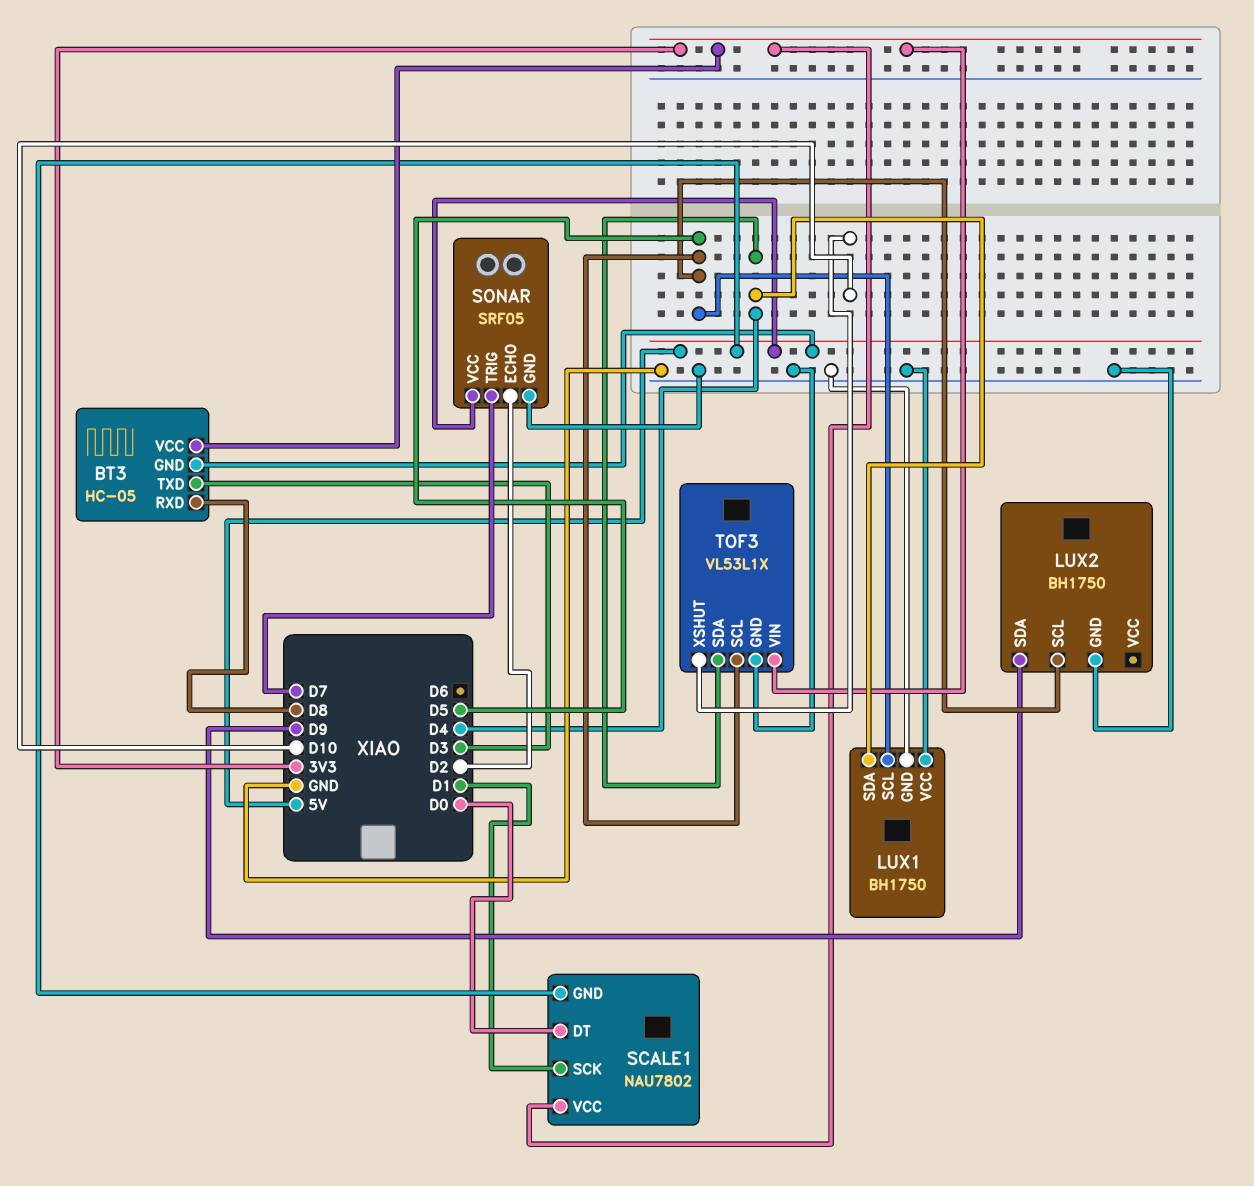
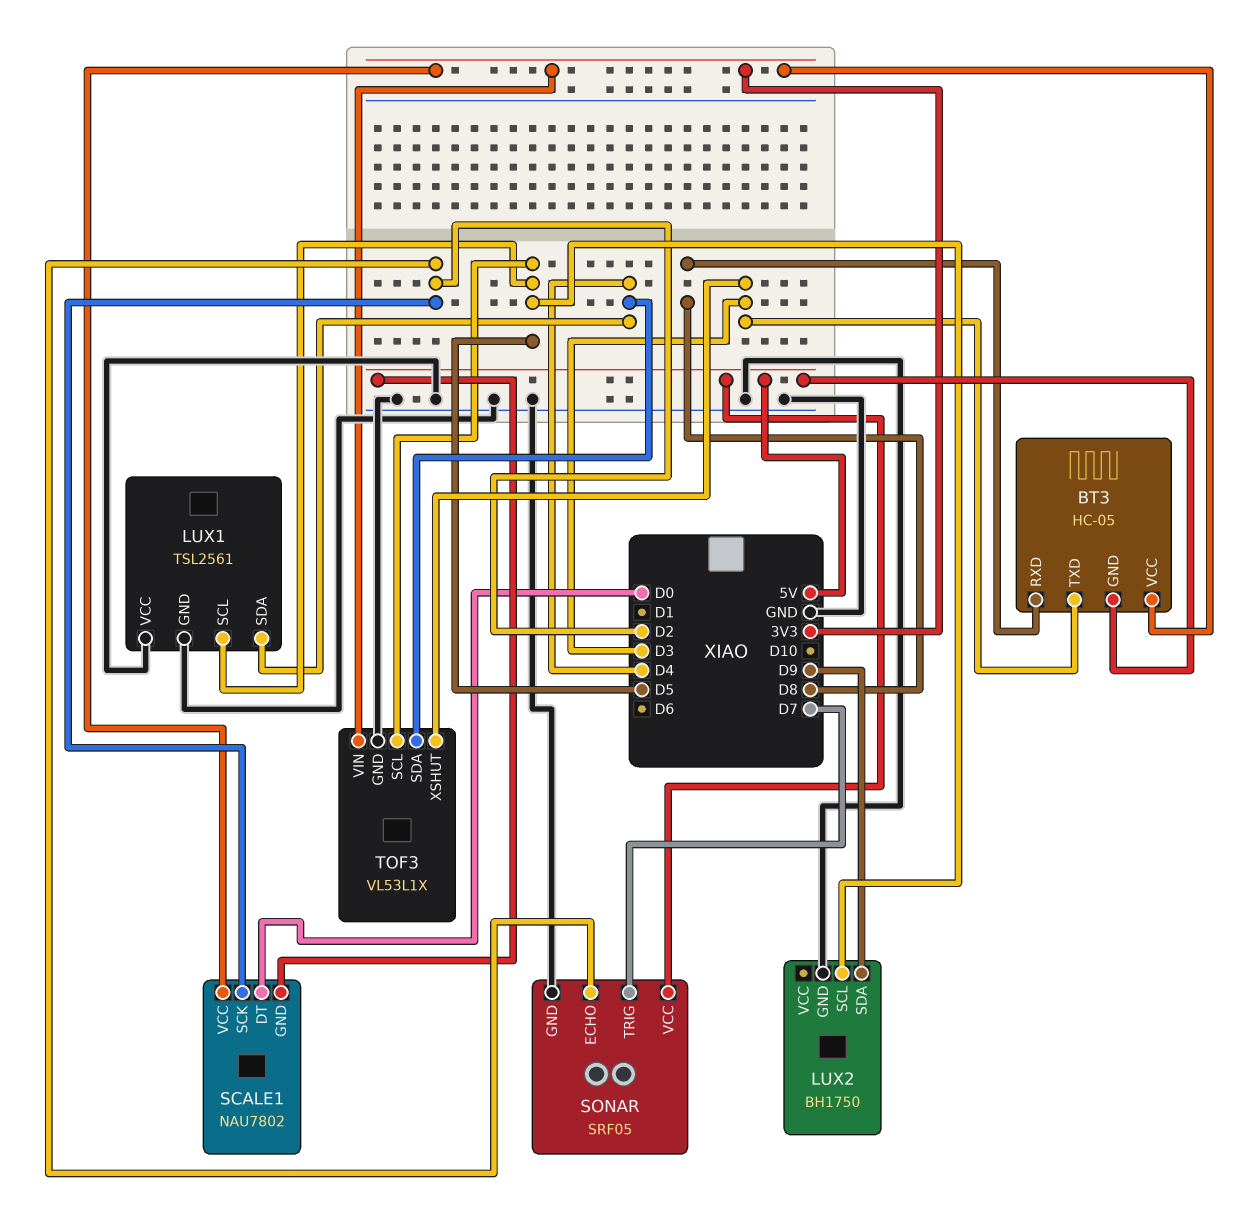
LUX1: BH1750 -> TSL2561
SCALE1 pin SCK: D1 -> D2
TOF3 pin XSHUT: D10 -> D3

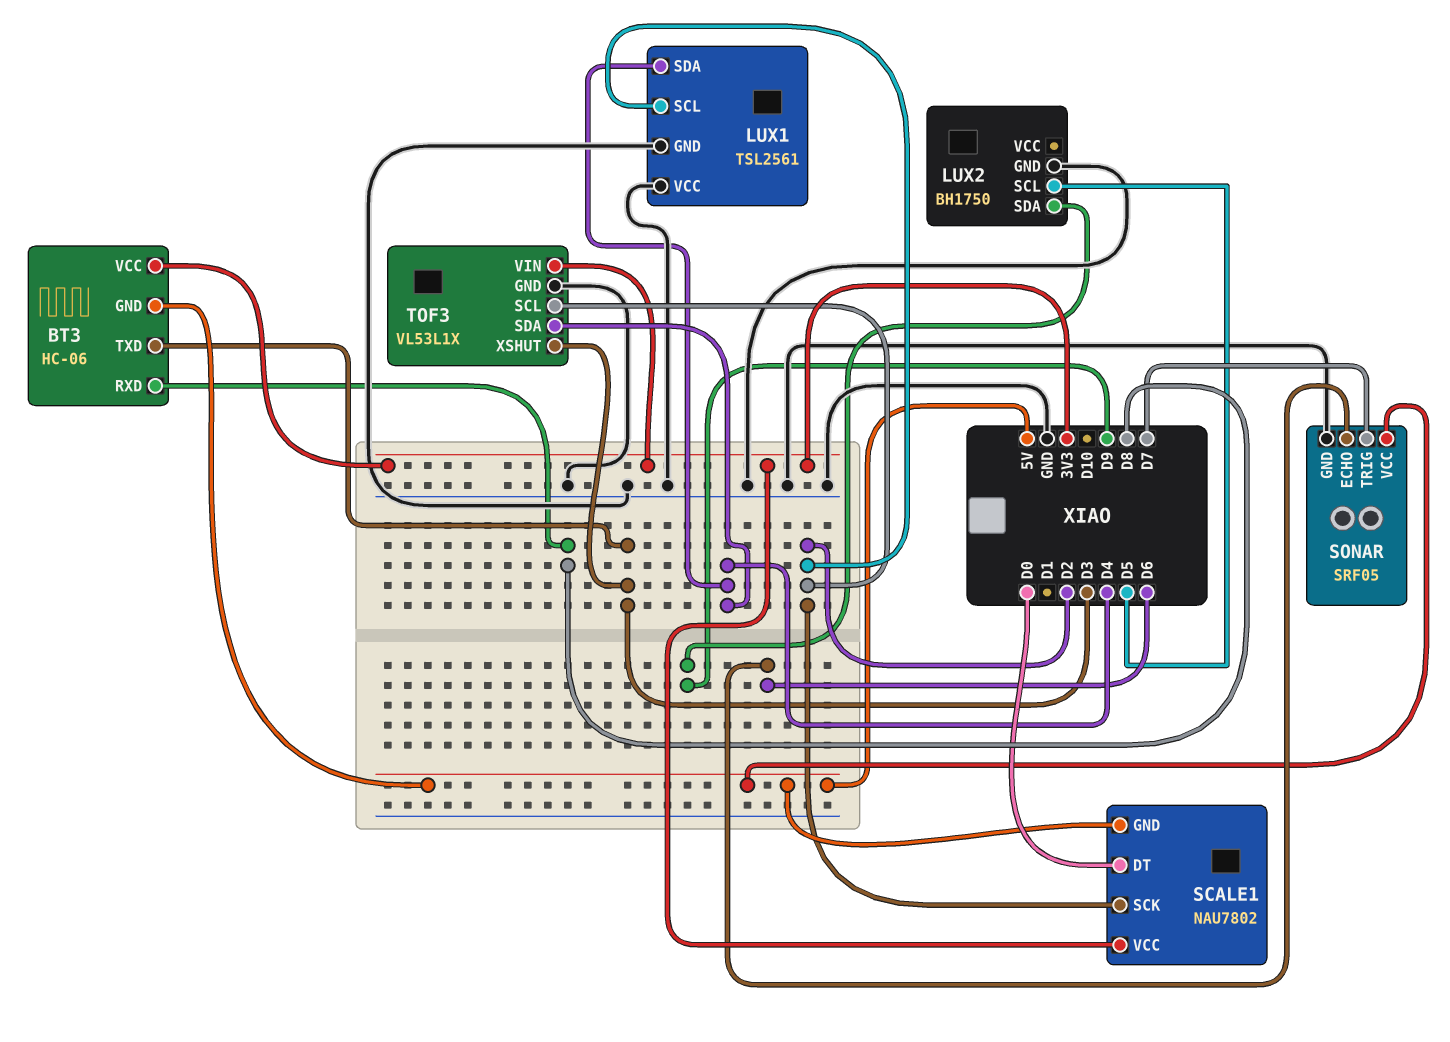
BT3: HC-05 -> HC-06
LUX1 pin SCL: D5 -> D2
SONAR pin ECHO: D2 -> D6
TOF3 pin SCL: D5 -> D2

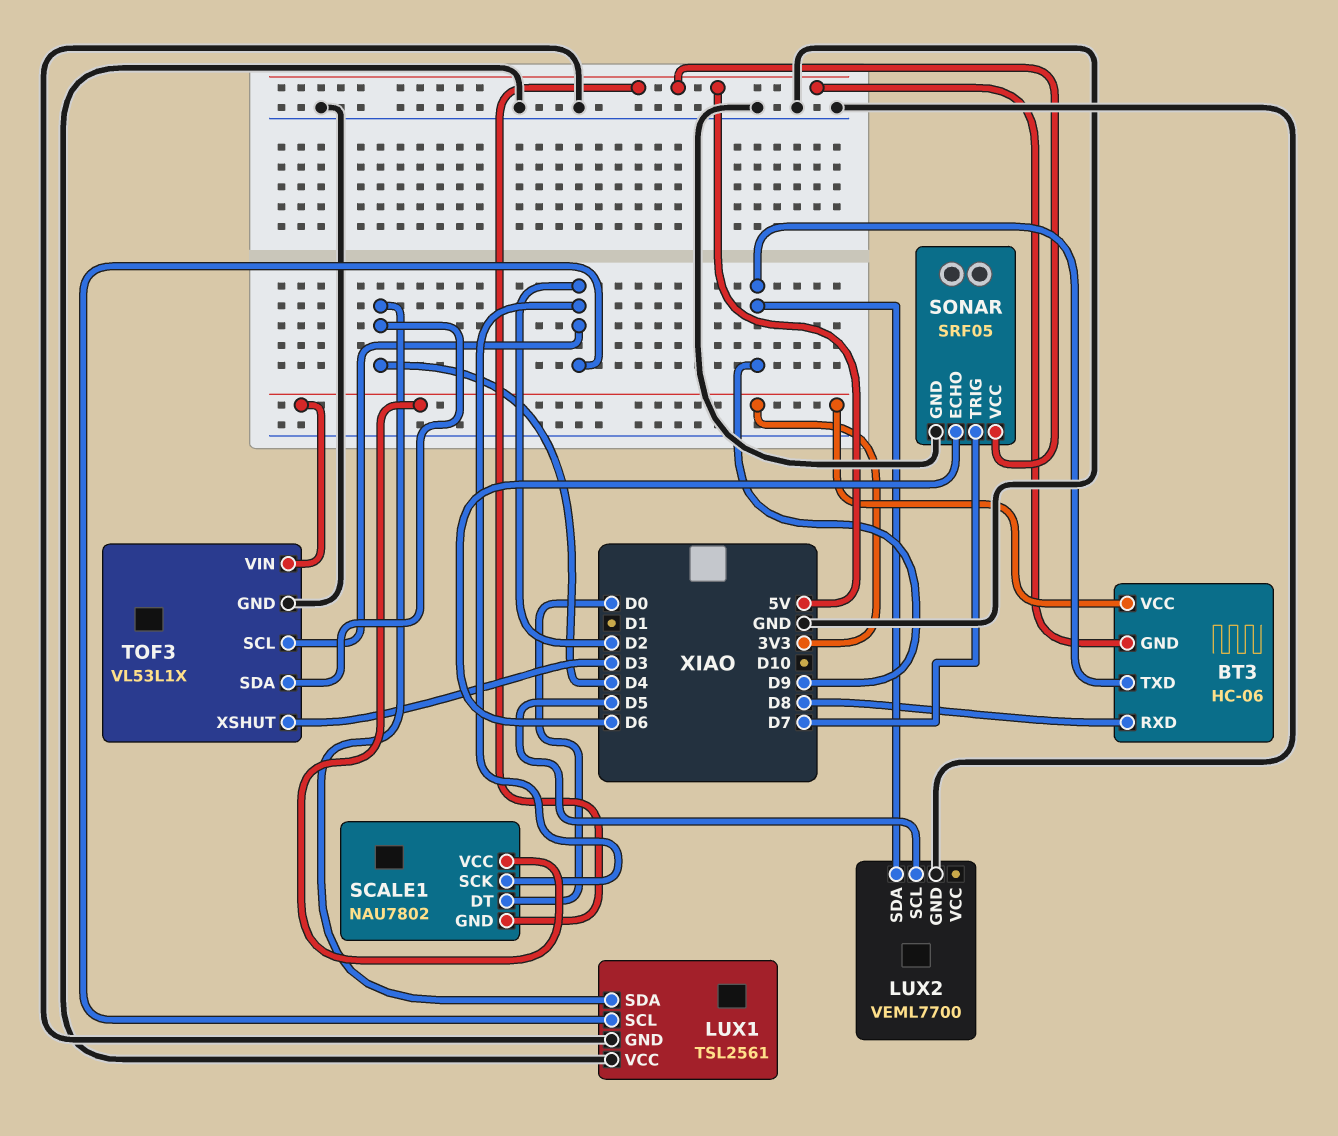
BT3 pin TXD: D3 -> D9
LUX2: BH1750 -> VEML7700

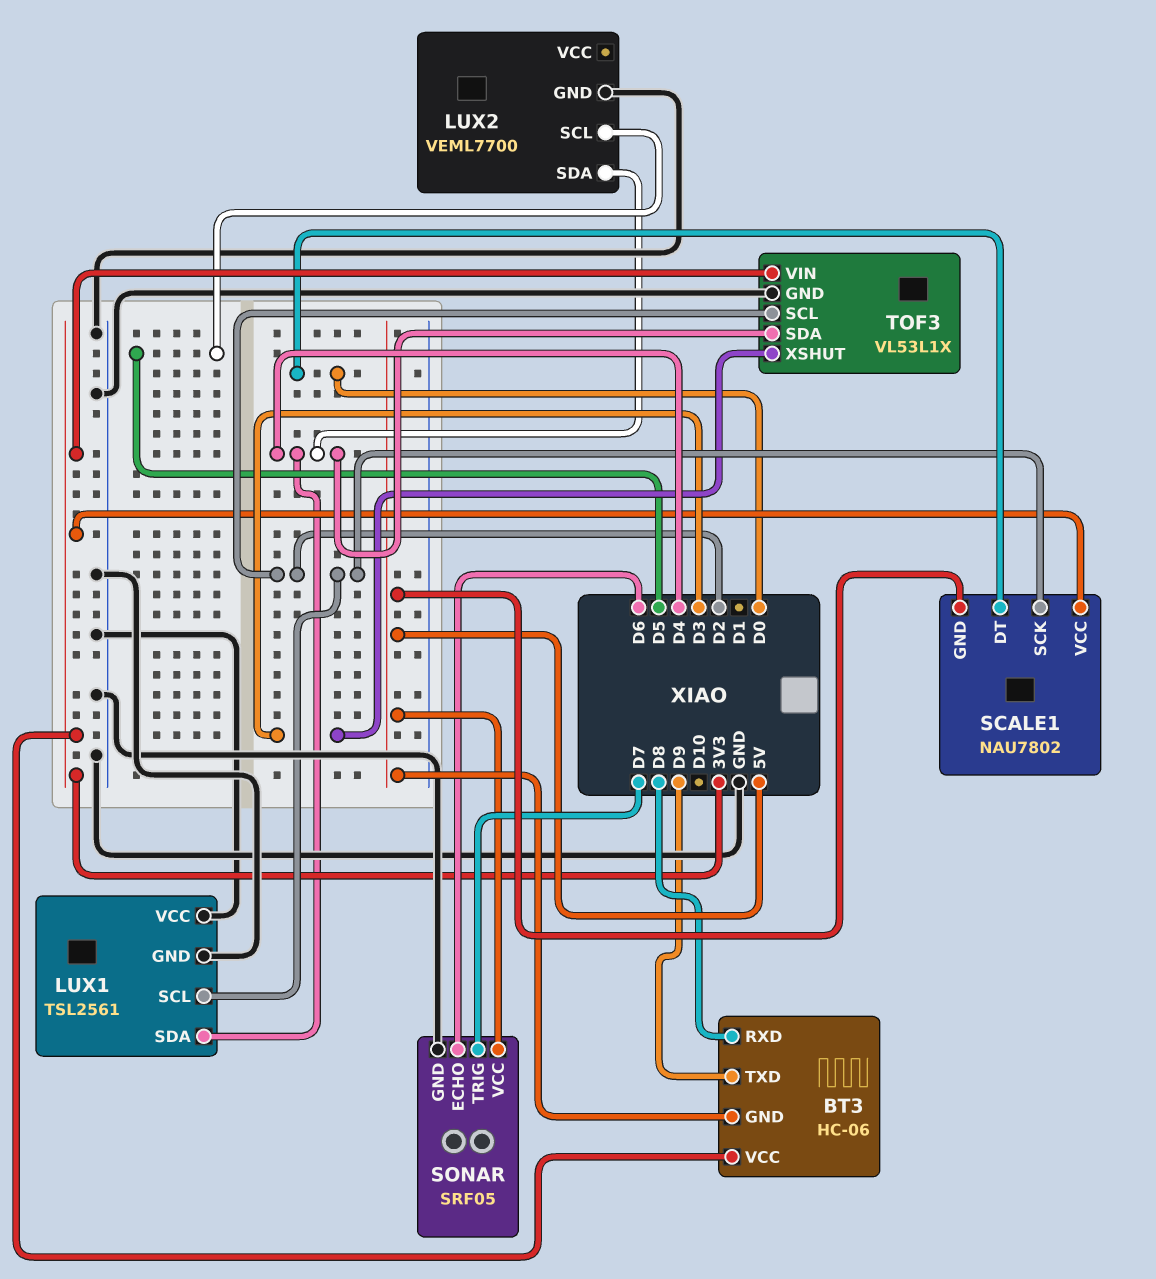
LUX2 pin SDA: D9 -> D4

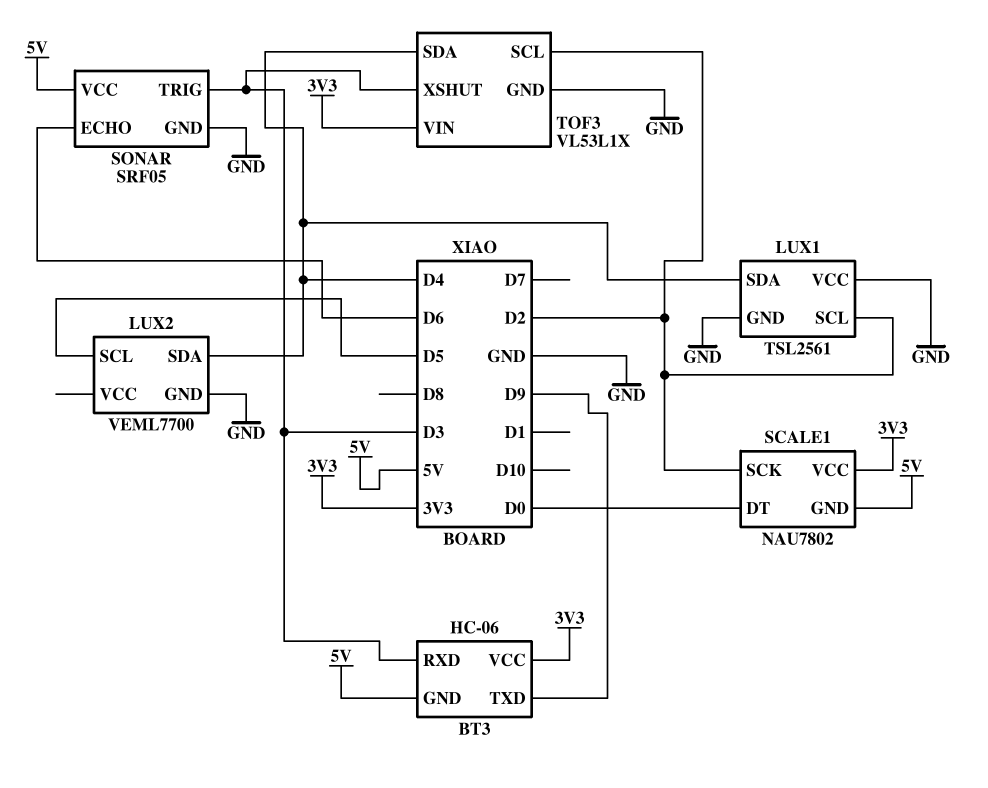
BT3 pin RXD: D8 -> D3
SONAR pin TRIG: D7 -> D3

